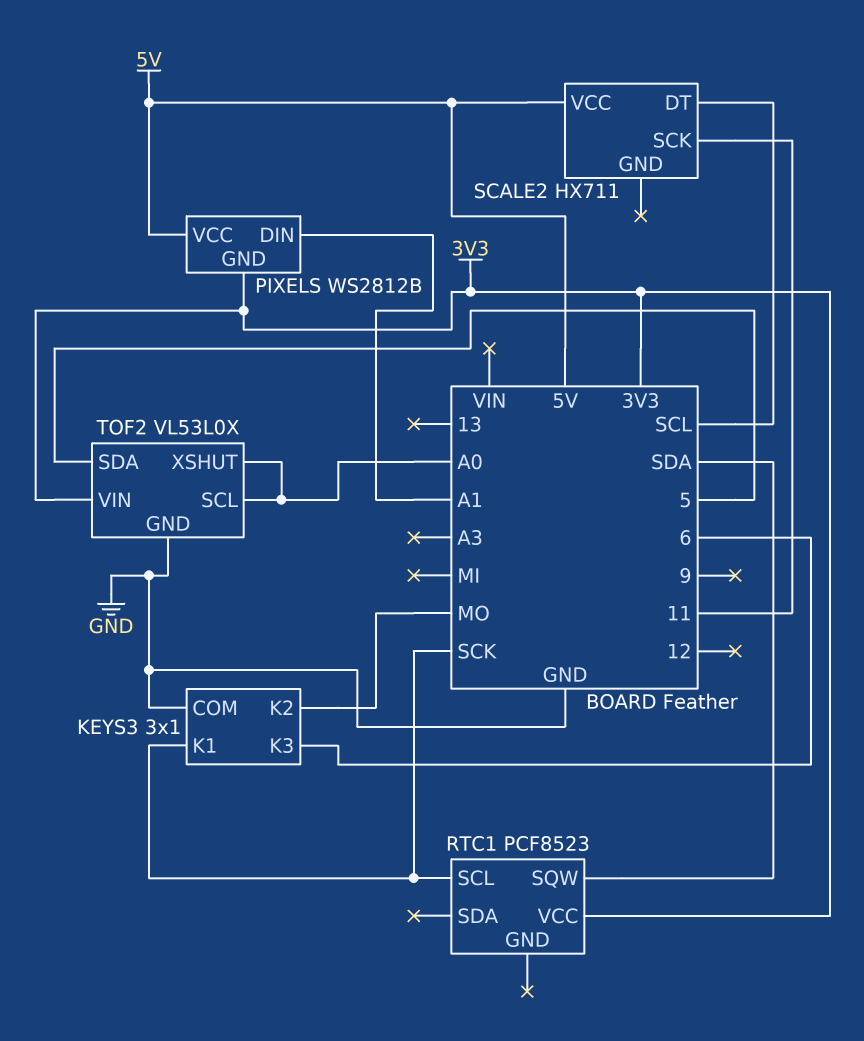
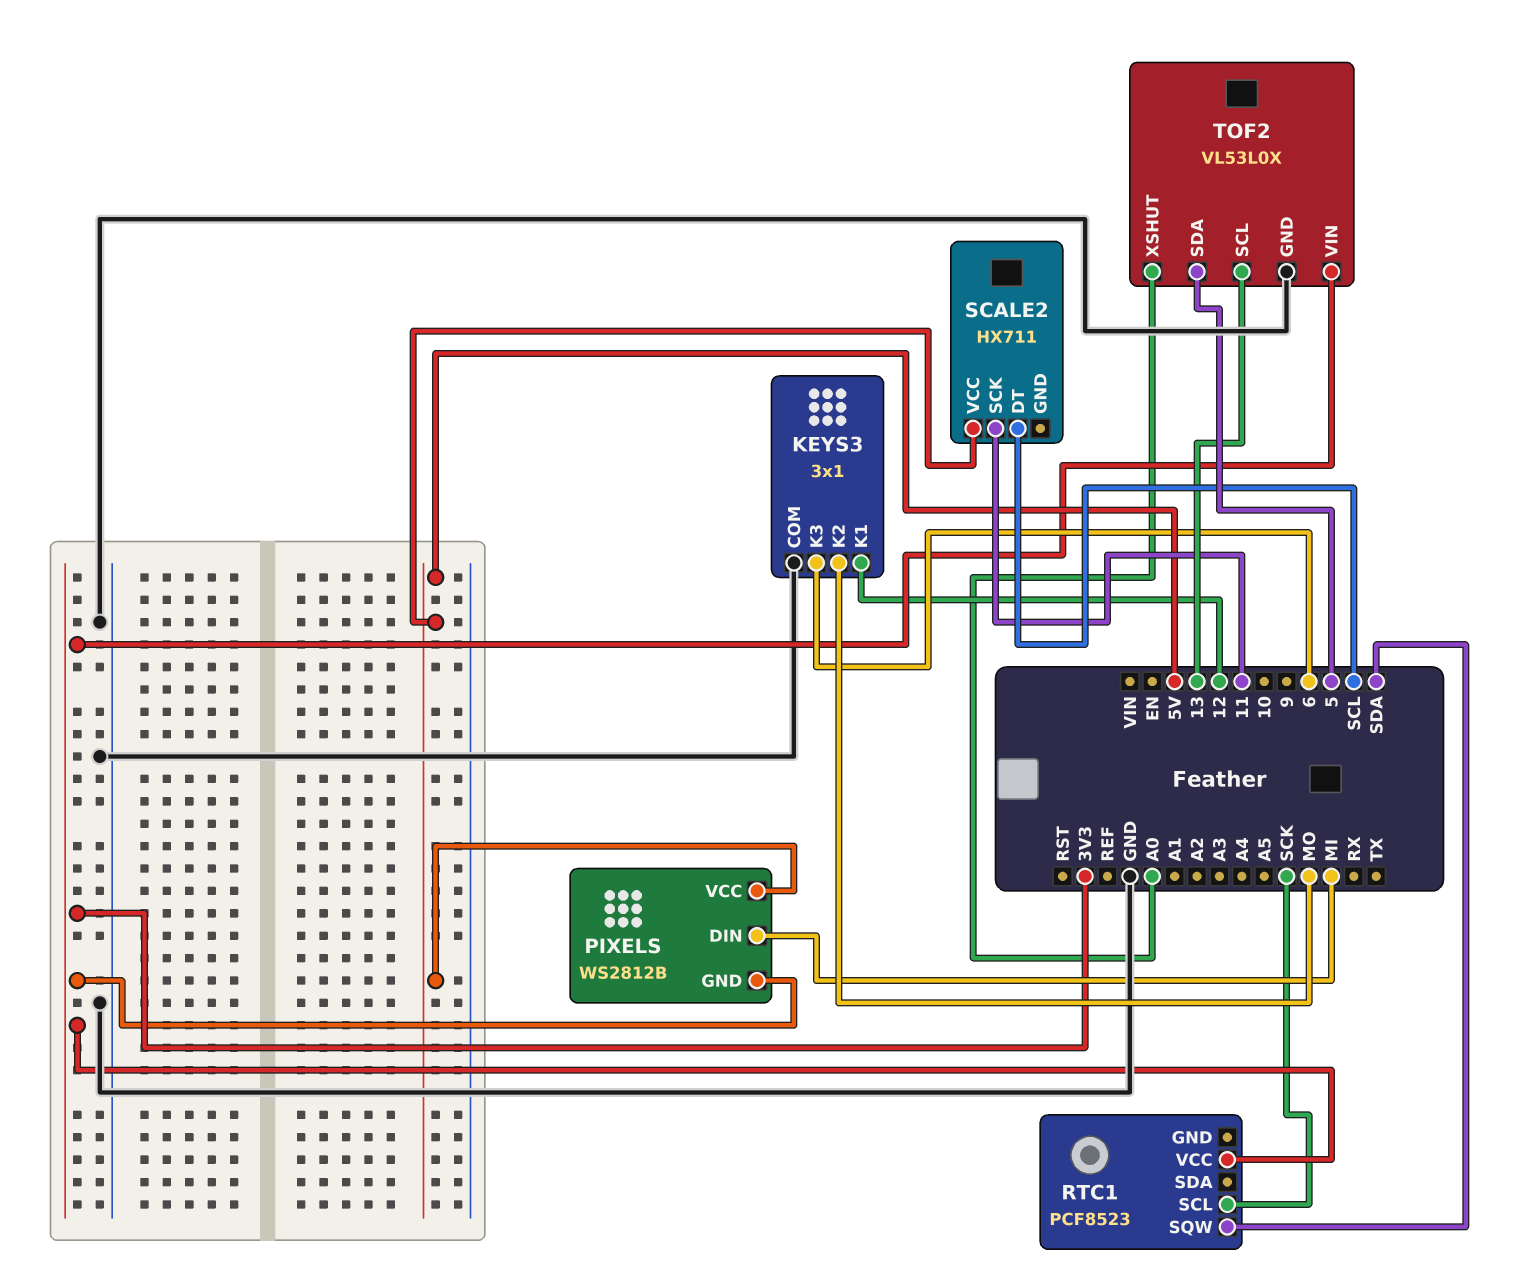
KEYS3 pin K1: SCK -> 12
PIXELS pin DIN: A1 -> MI
TOF2 pin SCL: A0 -> 13

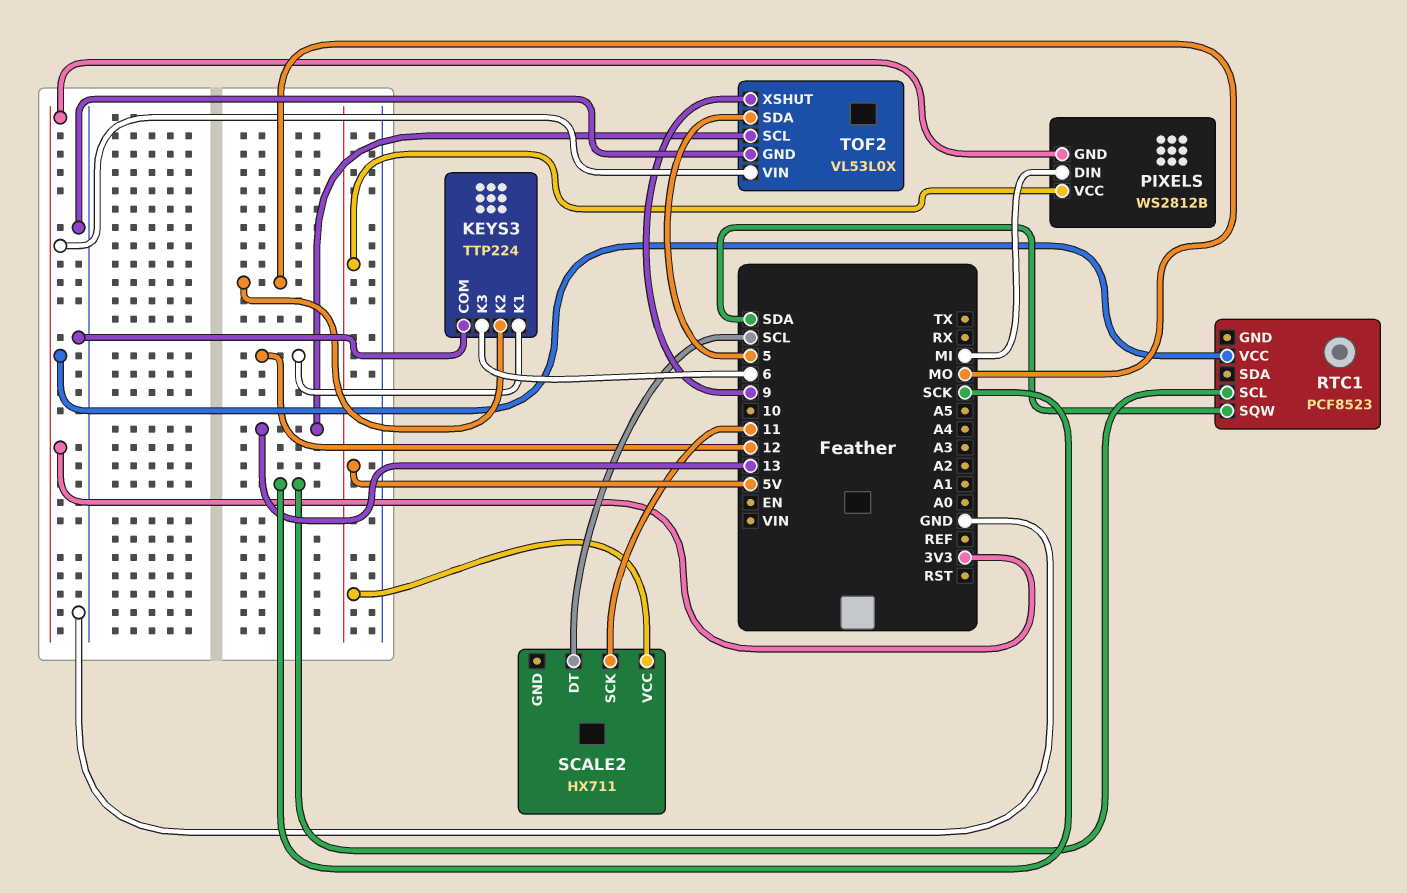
KEYS3: 3x1 -> TTP224
TOF2 pin XSHUT: A0 -> 9

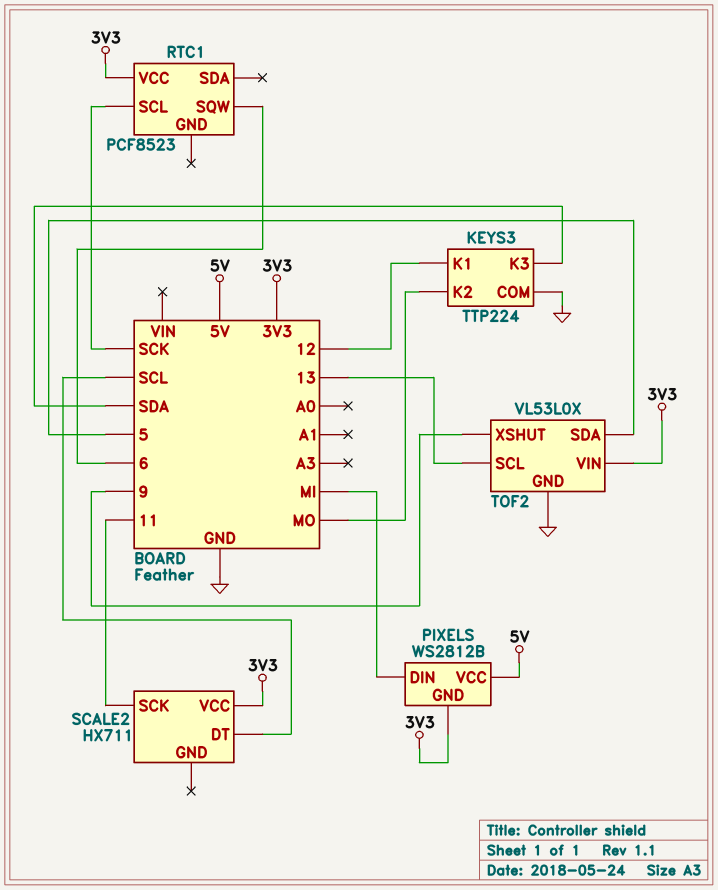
KEYS3 pin K3: 6 -> SDA
RTC1 pin SQW: SDA -> 6
SCALE2 pin VCC: 5V -> 3V3

